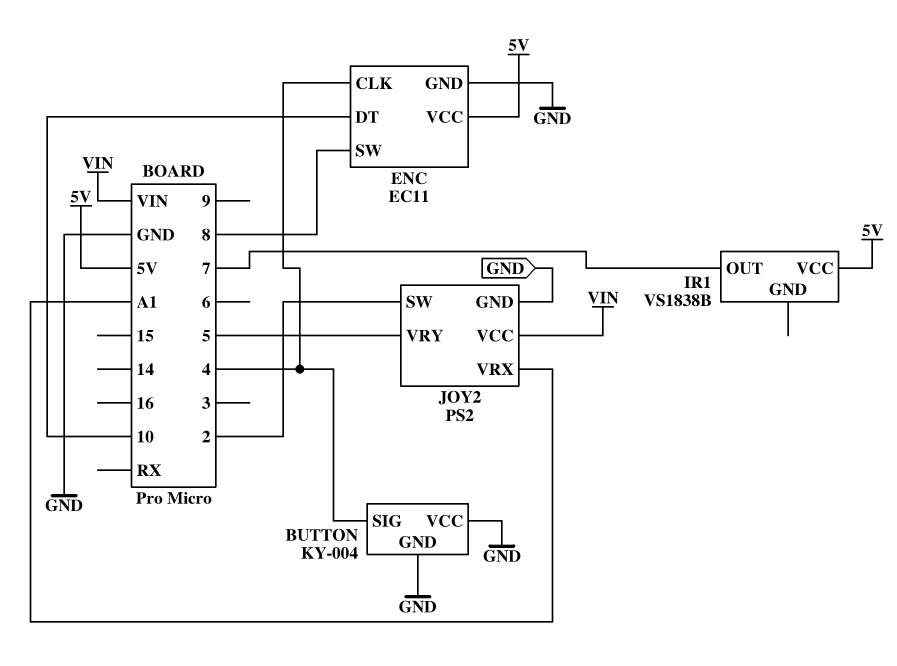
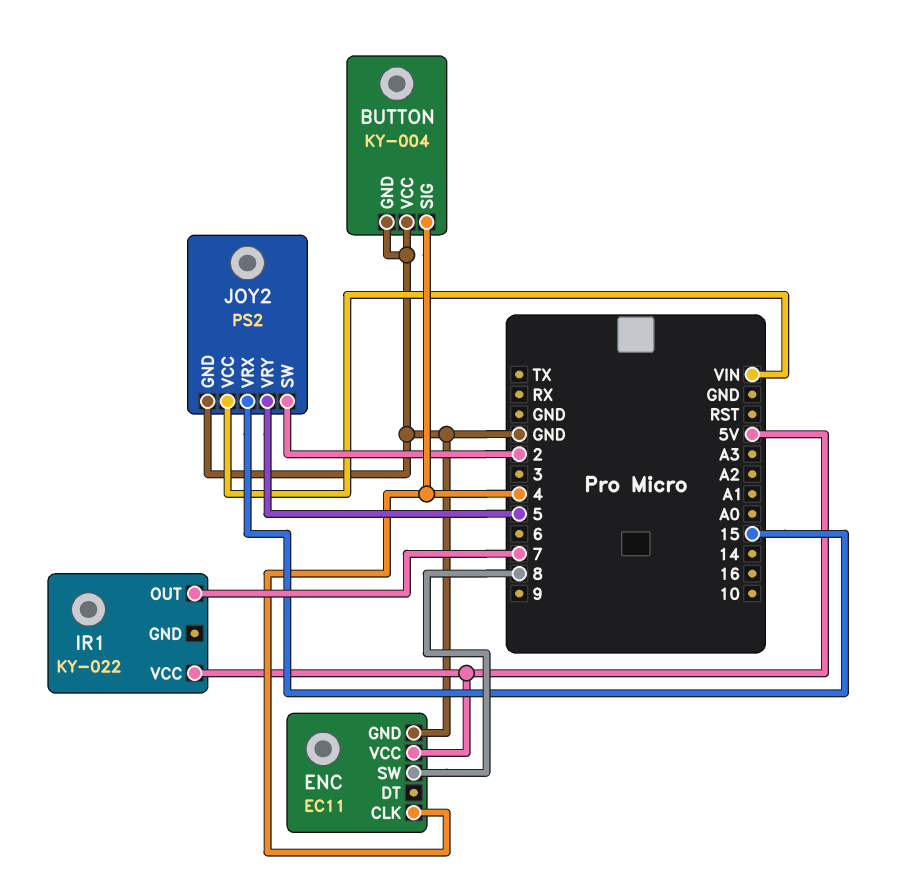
ENC pin DT: 10 -> none
IR1: VS1838B -> KY-022
JOY2 pin VRX: A1 -> 15

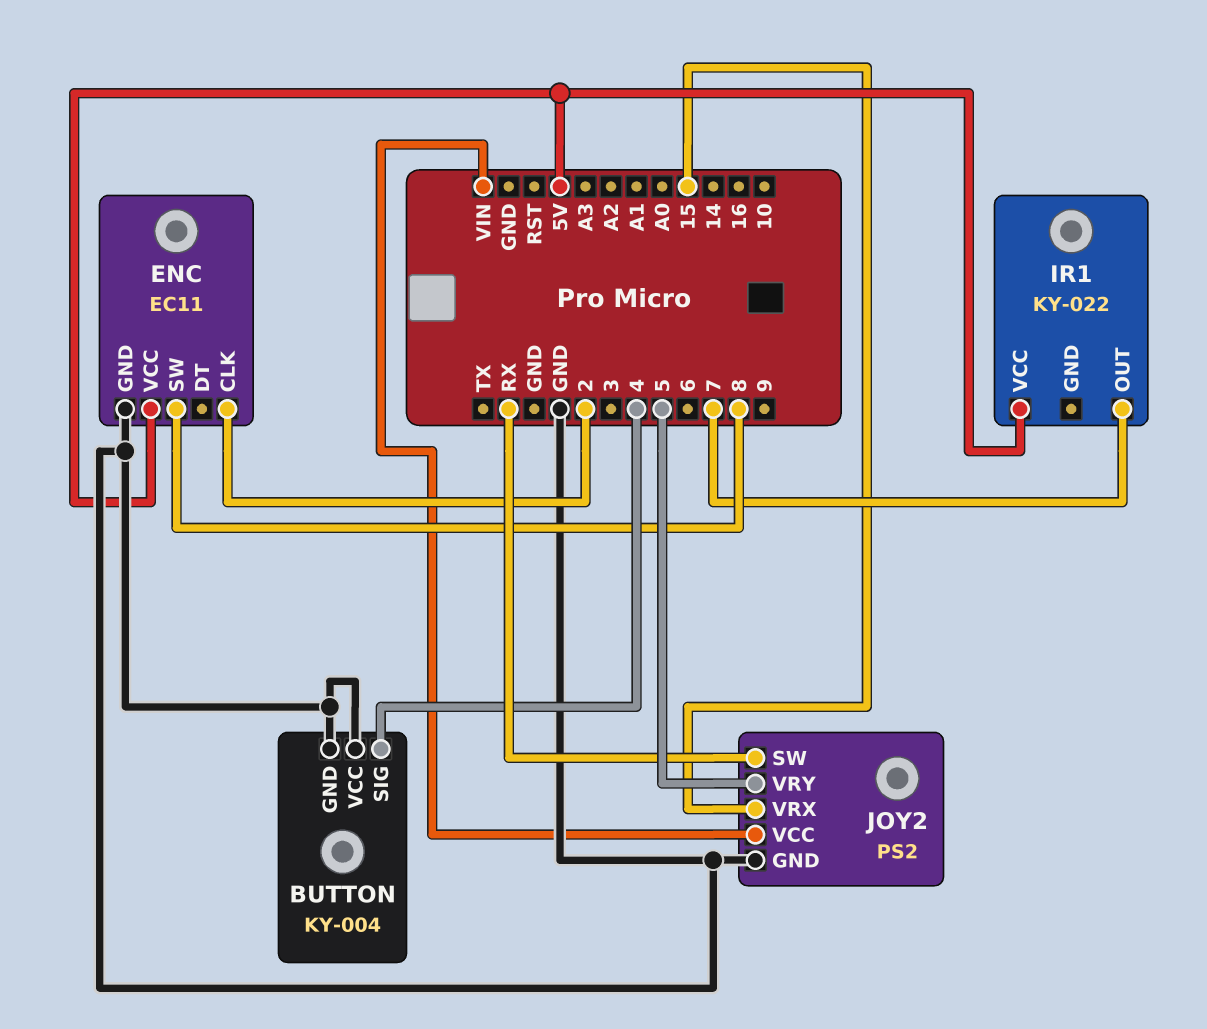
ENC pin CLK: 4 -> 2
JOY2 pin SW: 2 -> RX

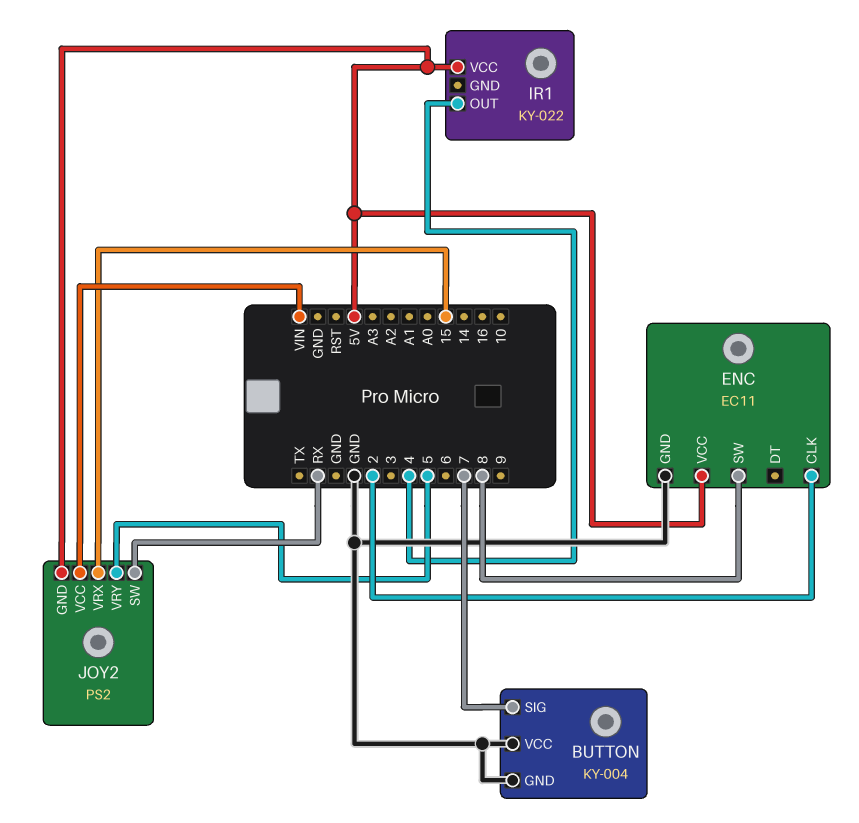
BUTTON pin SIG: 4 -> 7
IR1 pin OUT: 7 -> 4
JOY2 pin GND: GND -> 5V

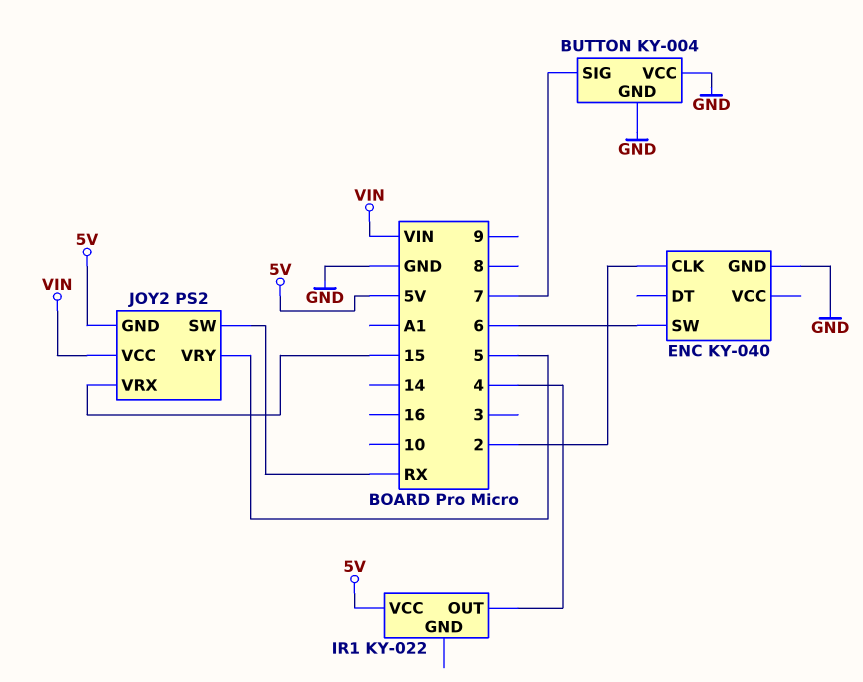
ENC: EC11 -> KY-040
ENC pin SW: 8 -> 6
ENC pin VCC: 5V -> none

